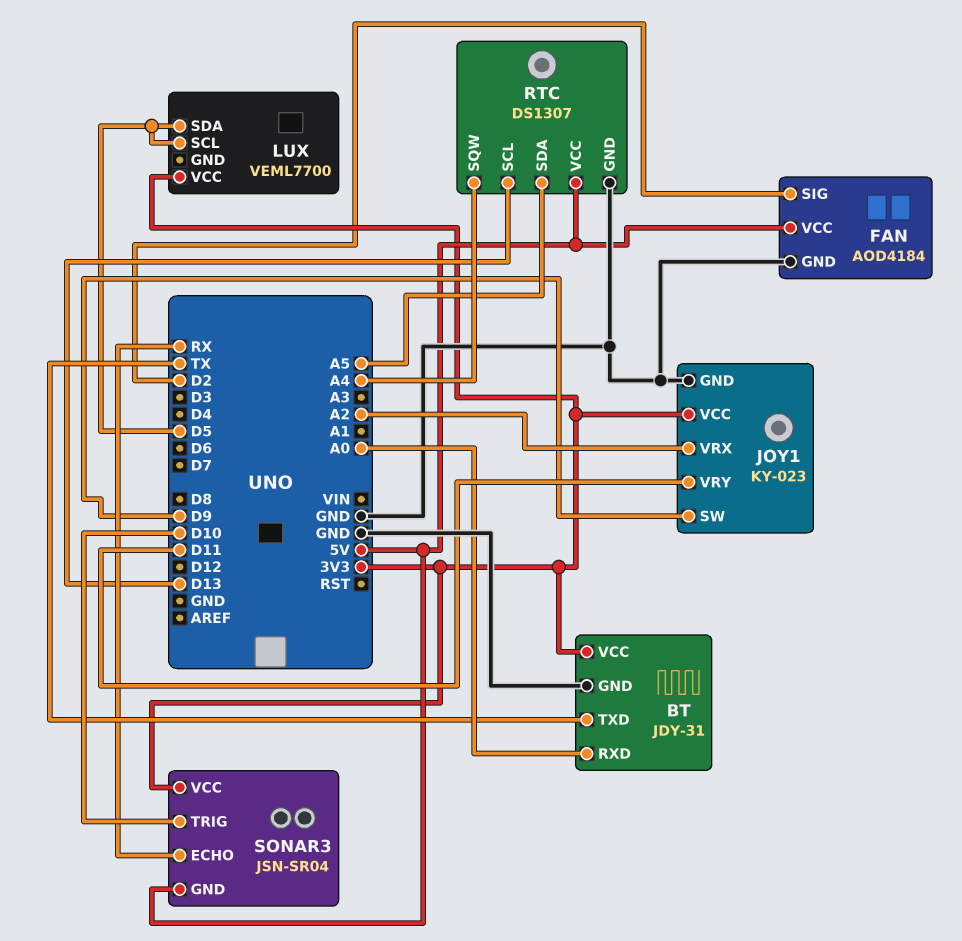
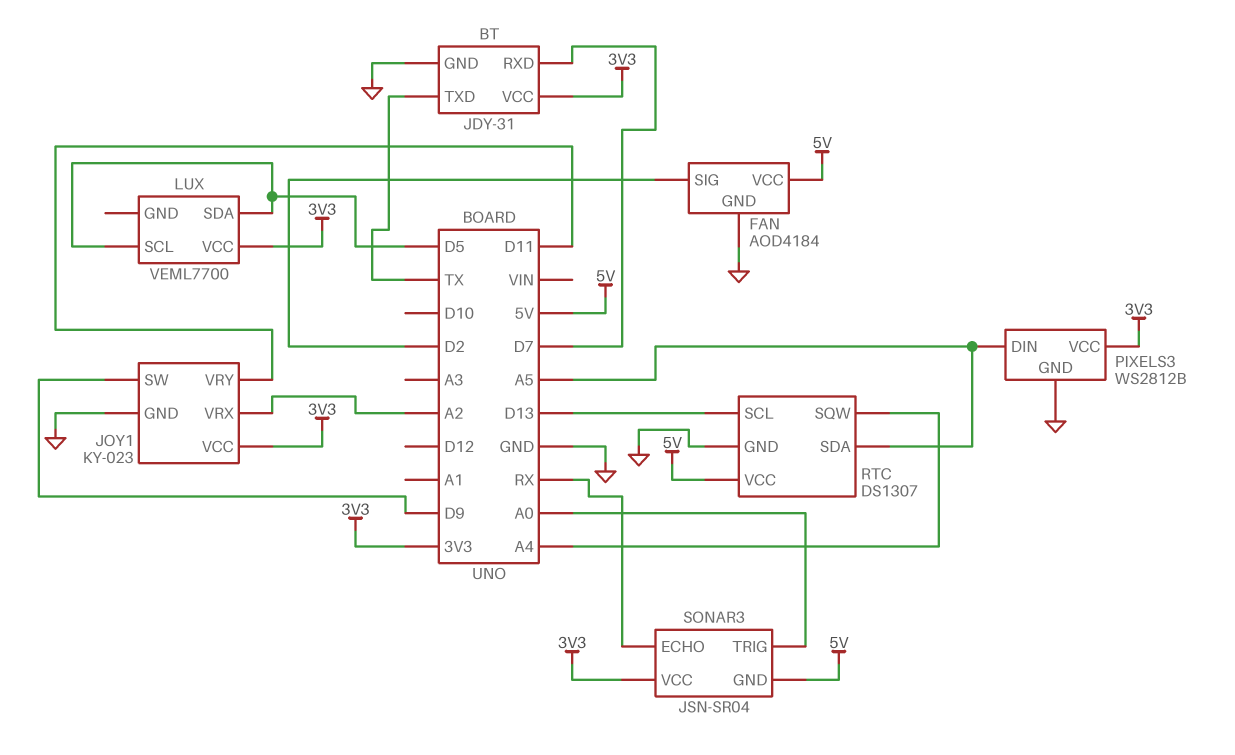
BT pin RXD: A0 -> D7
PIXELS3: none -> WS2812B
PIXELS3 pin DIN: none -> A5
PIXELS3 pin GND: none -> GND
PIXELS3 pin VCC: none -> 3V3
SONAR3 pin TRIG: D10 -> A0

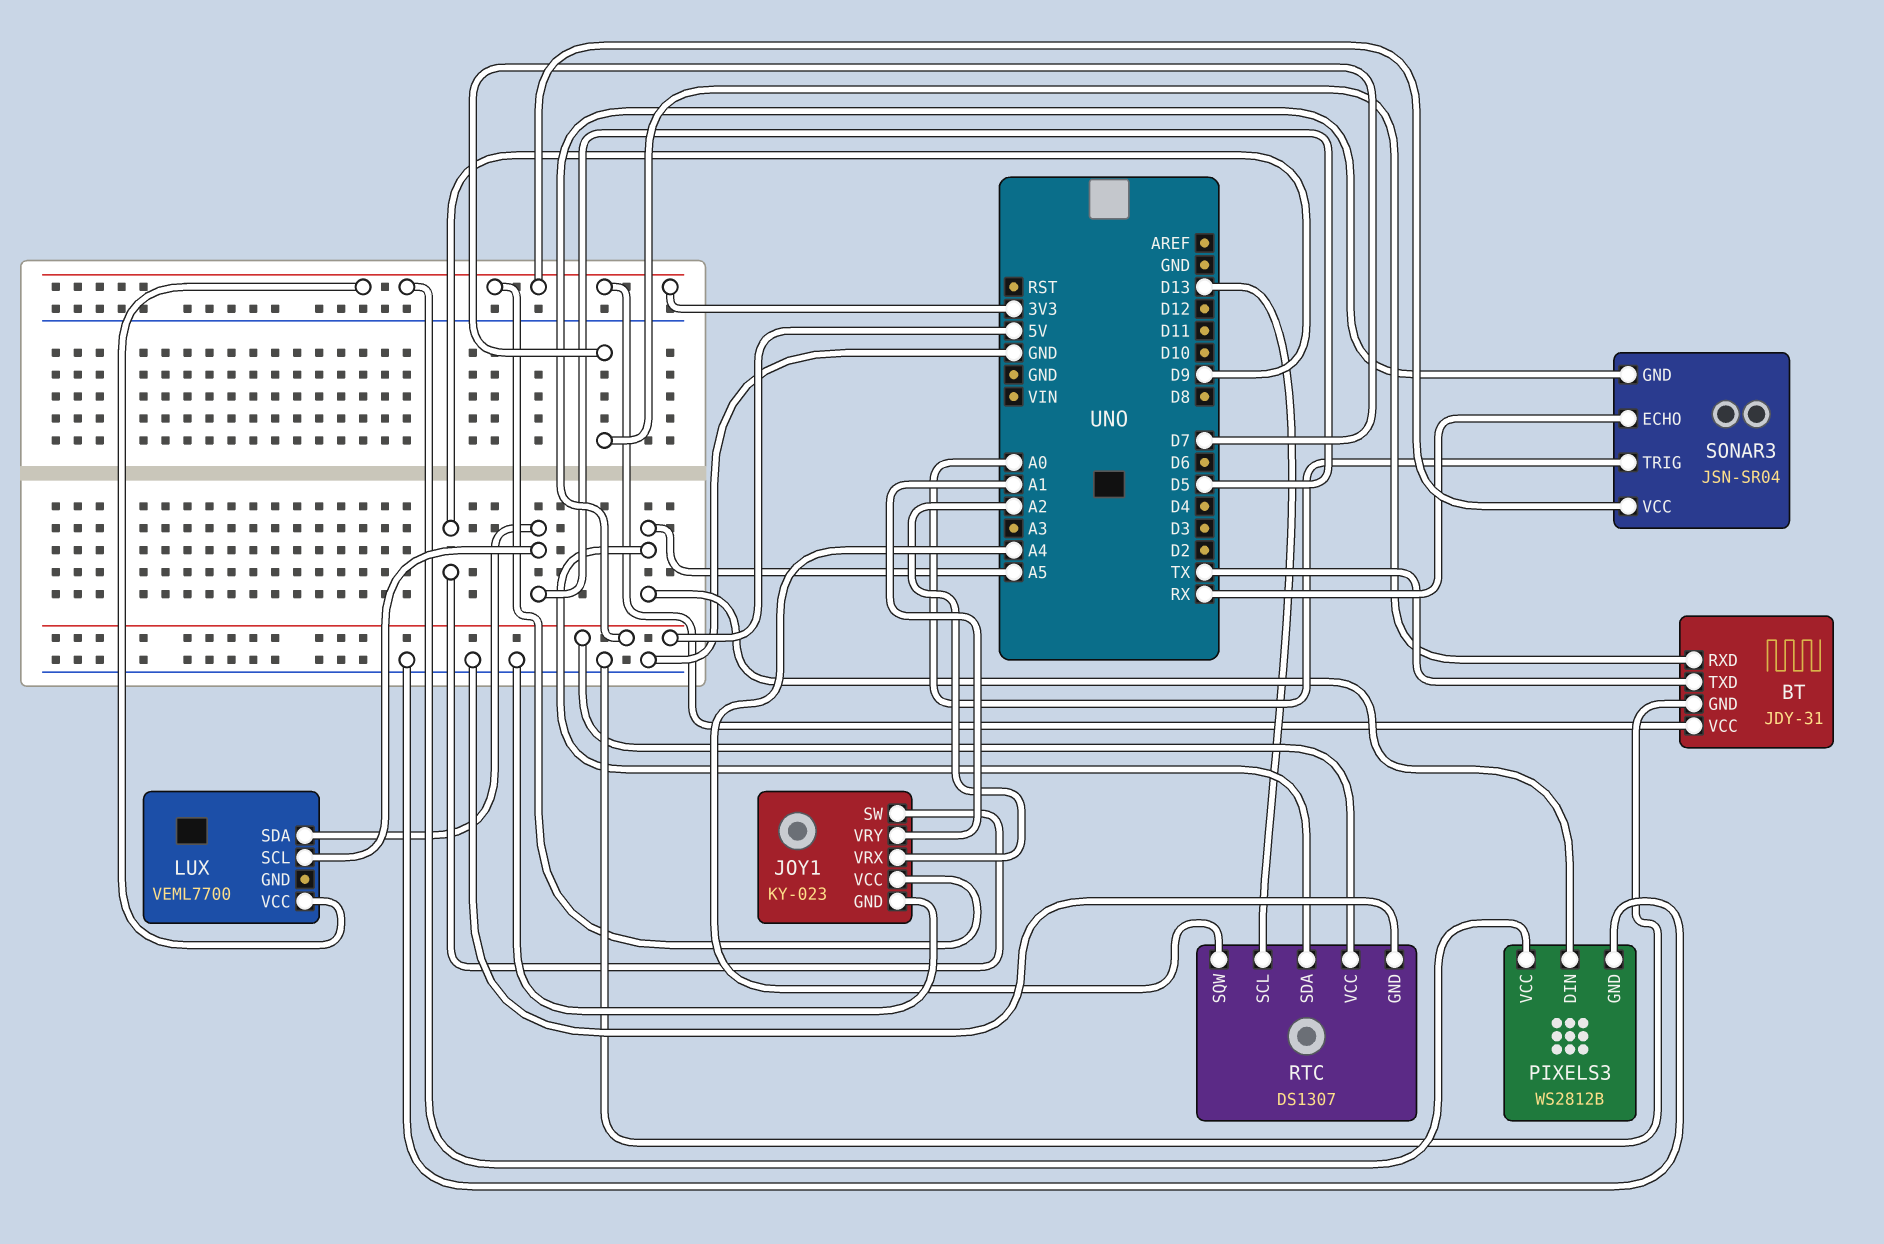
FAN: AOD4184 -> none
FAN pin GND: GND -> none
FAN pin SIG: D2 -> none
FAN pin VCC: 5V -> none
JOY1 pin VRY: D11 -> A1

